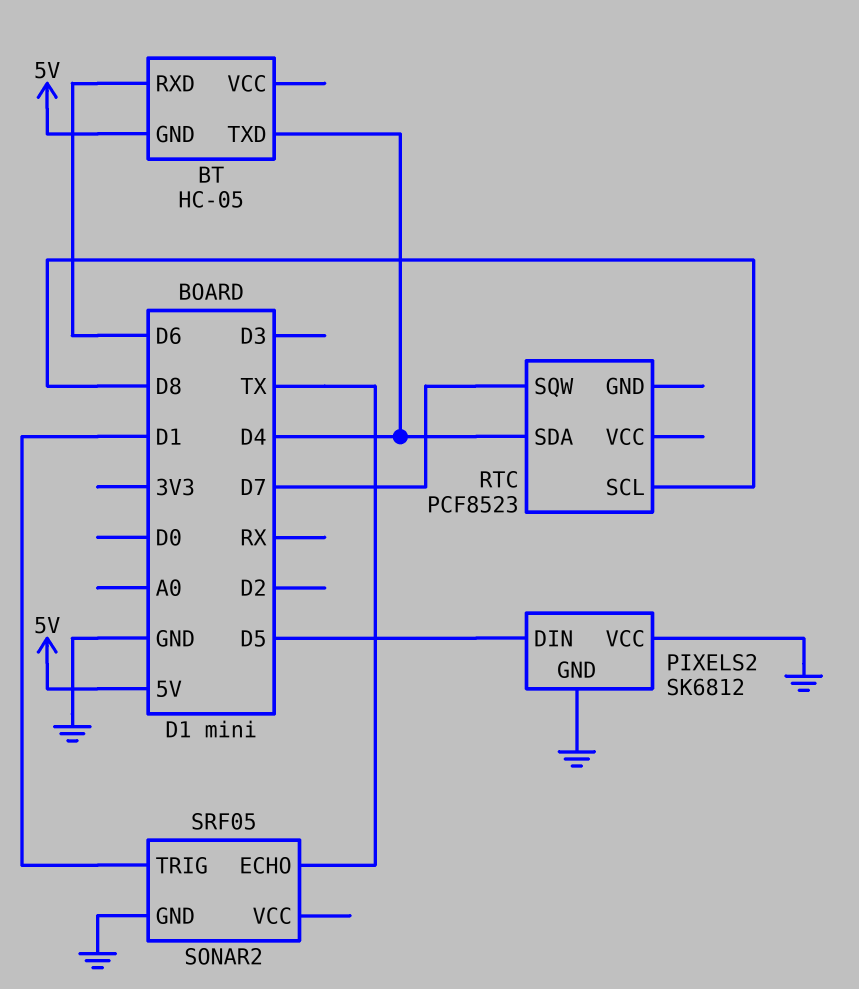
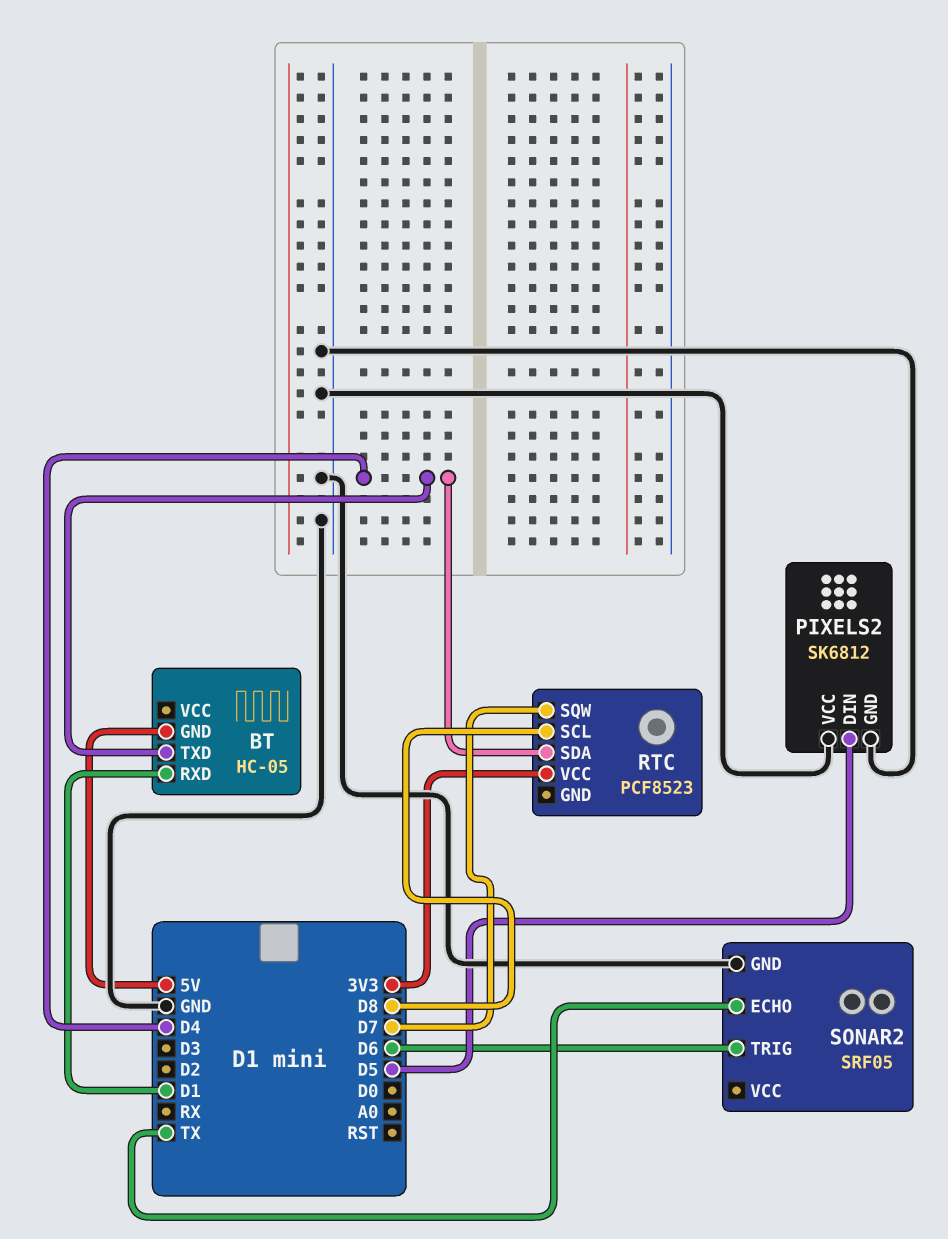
BT pin RXD: D6 -> D1
RTC pin VCC: none -> 3V3
SONAR2 pin TRIG: D1 -> D6

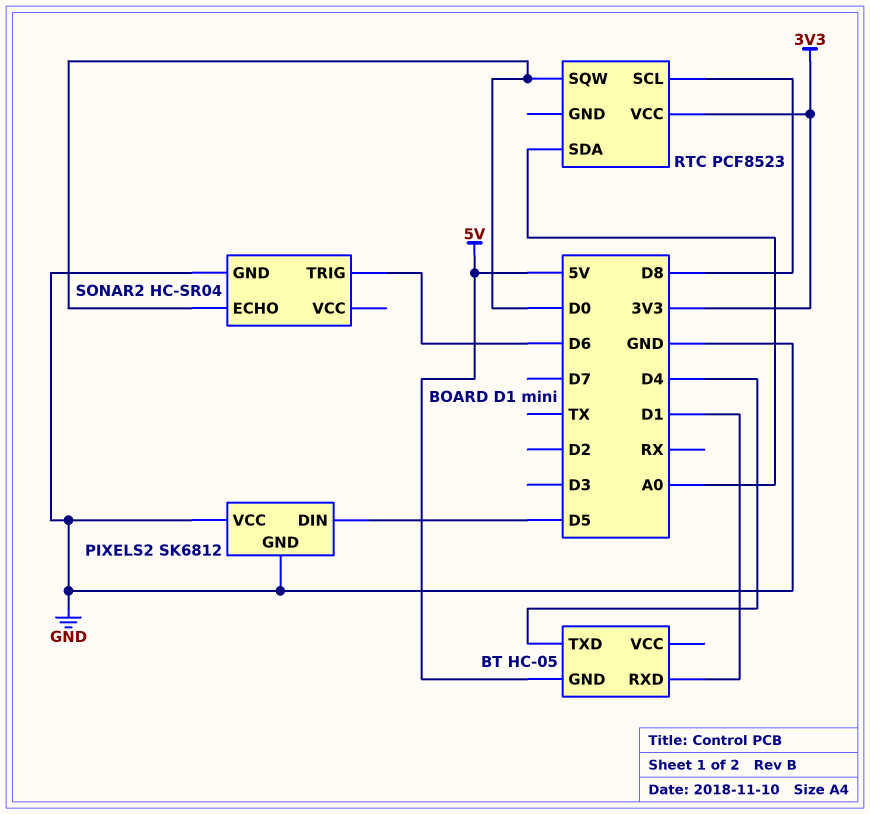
RTC pin SDA: D4 -> A0
RTC pin SQW: D7 -> D0
SONAR2: SRF05 -> HC-SR04
SONAR2 pin ECHO: TX -> D0

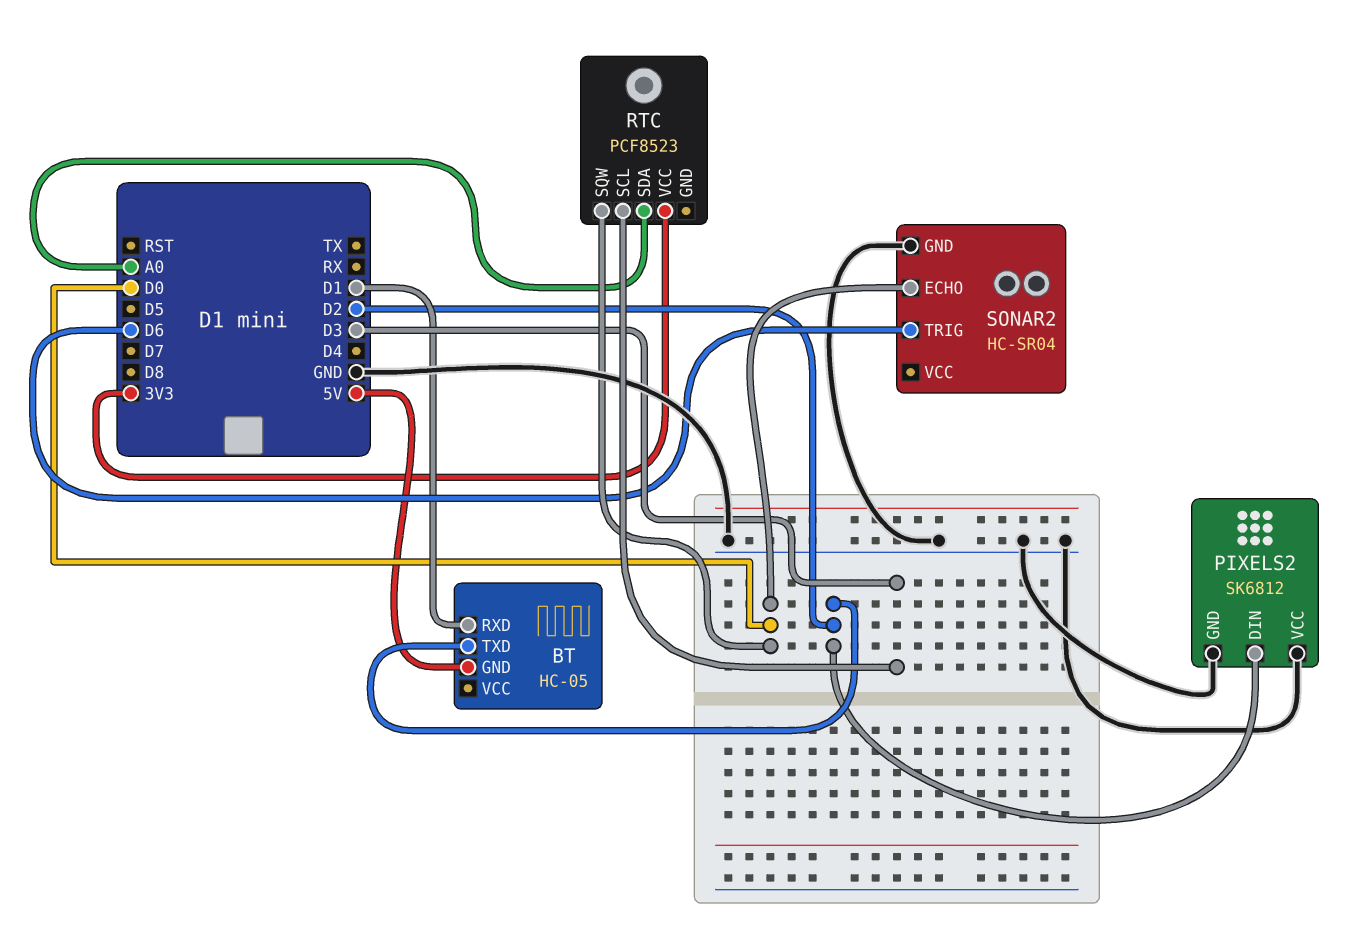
BT pin TXD: D4 -> D2
PIXELS2 pin DIN: D5 -> D2
RTC pin SCL: D8 -> D3

